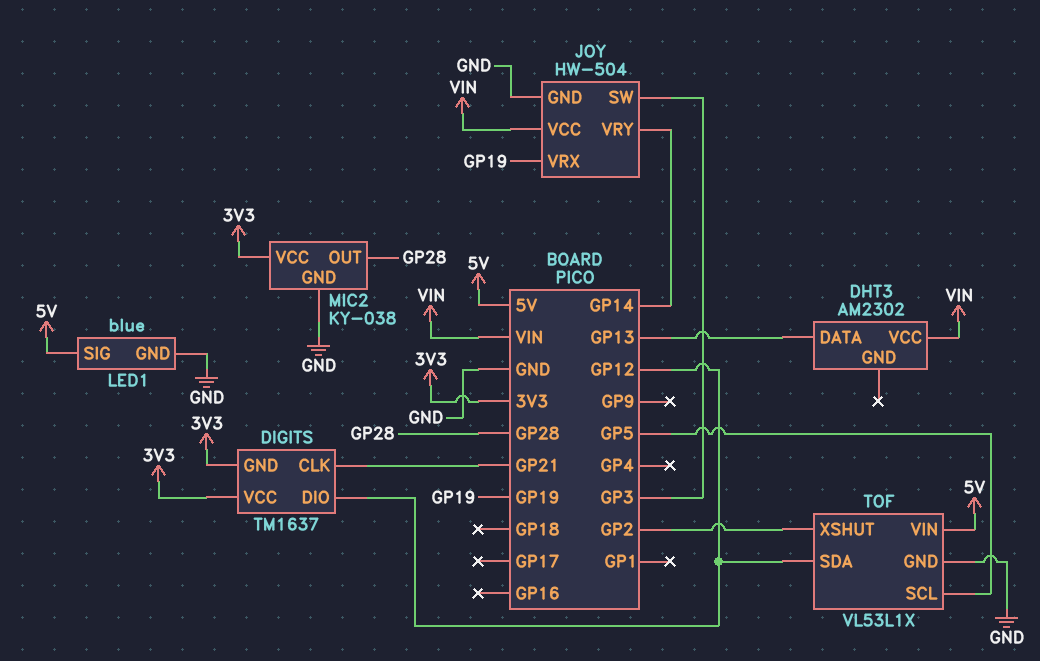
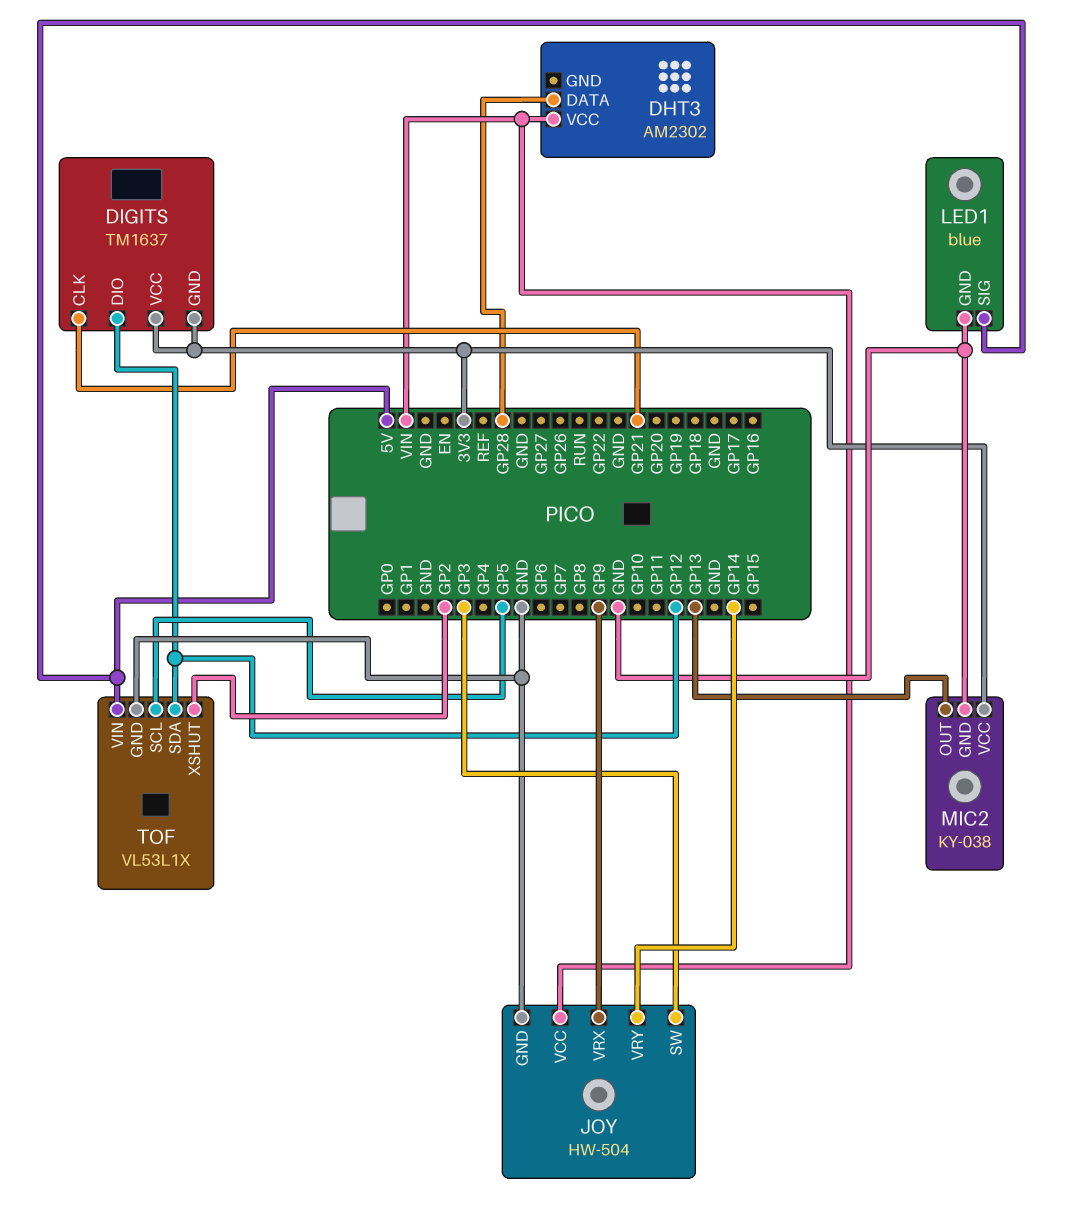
DHT3 pin DATA: GP13 -> GP28
JOY pin VRX: GP19 -> GP9
MIC2 pin OUT: GP28 -> GP13

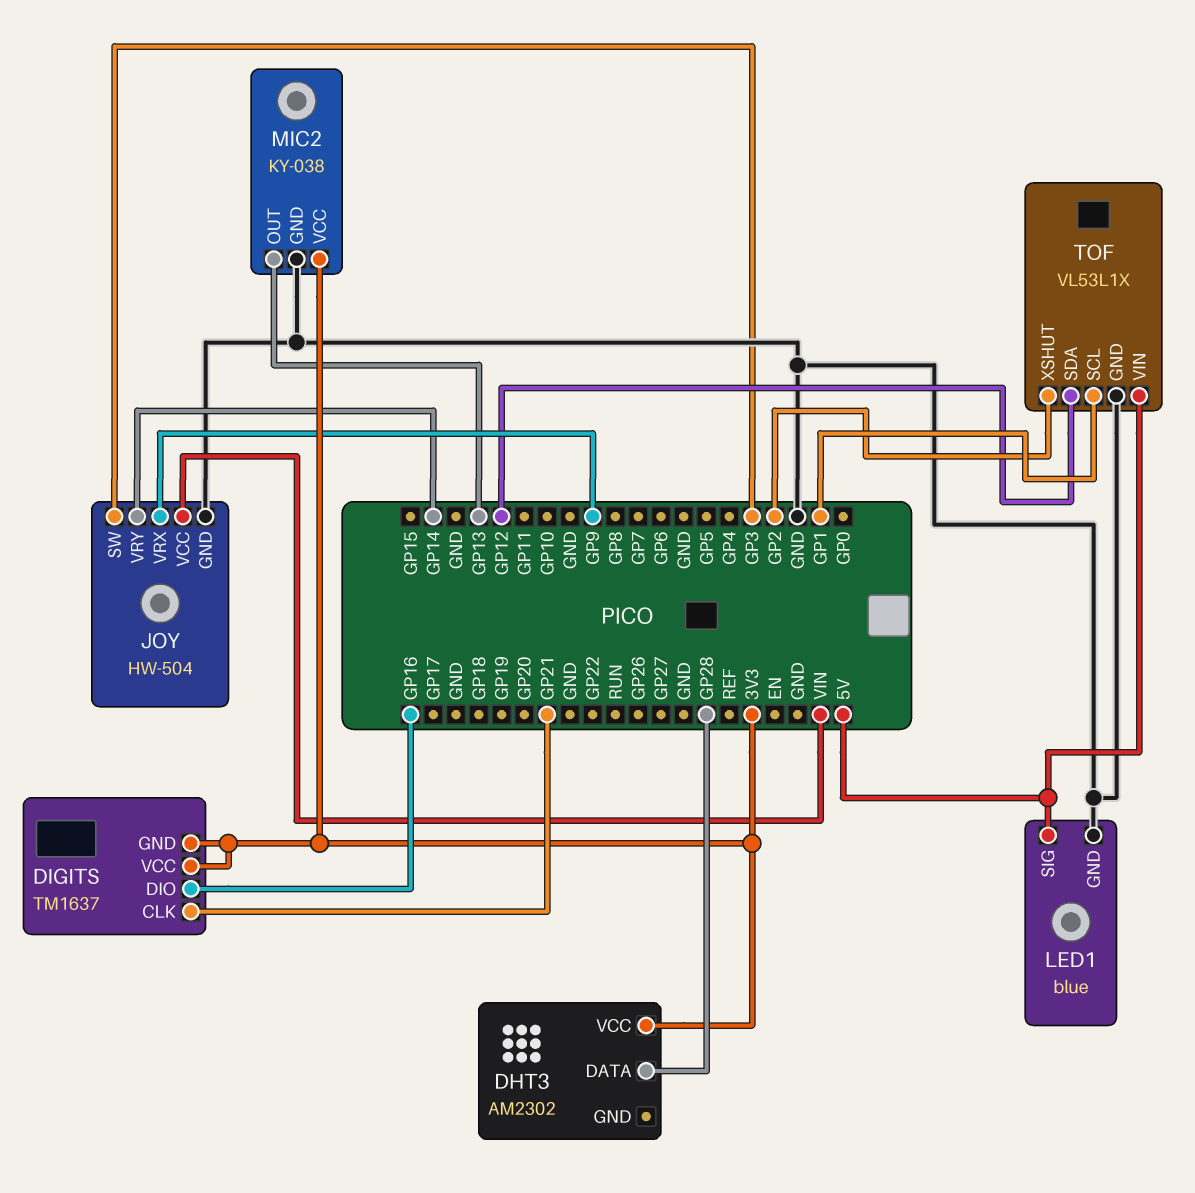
DHT3 pin VCC: VIN -> 3V3
DIGITS pin DIO: GP12 -> GP16
TOF pin SCL: GP5 -> GP1

